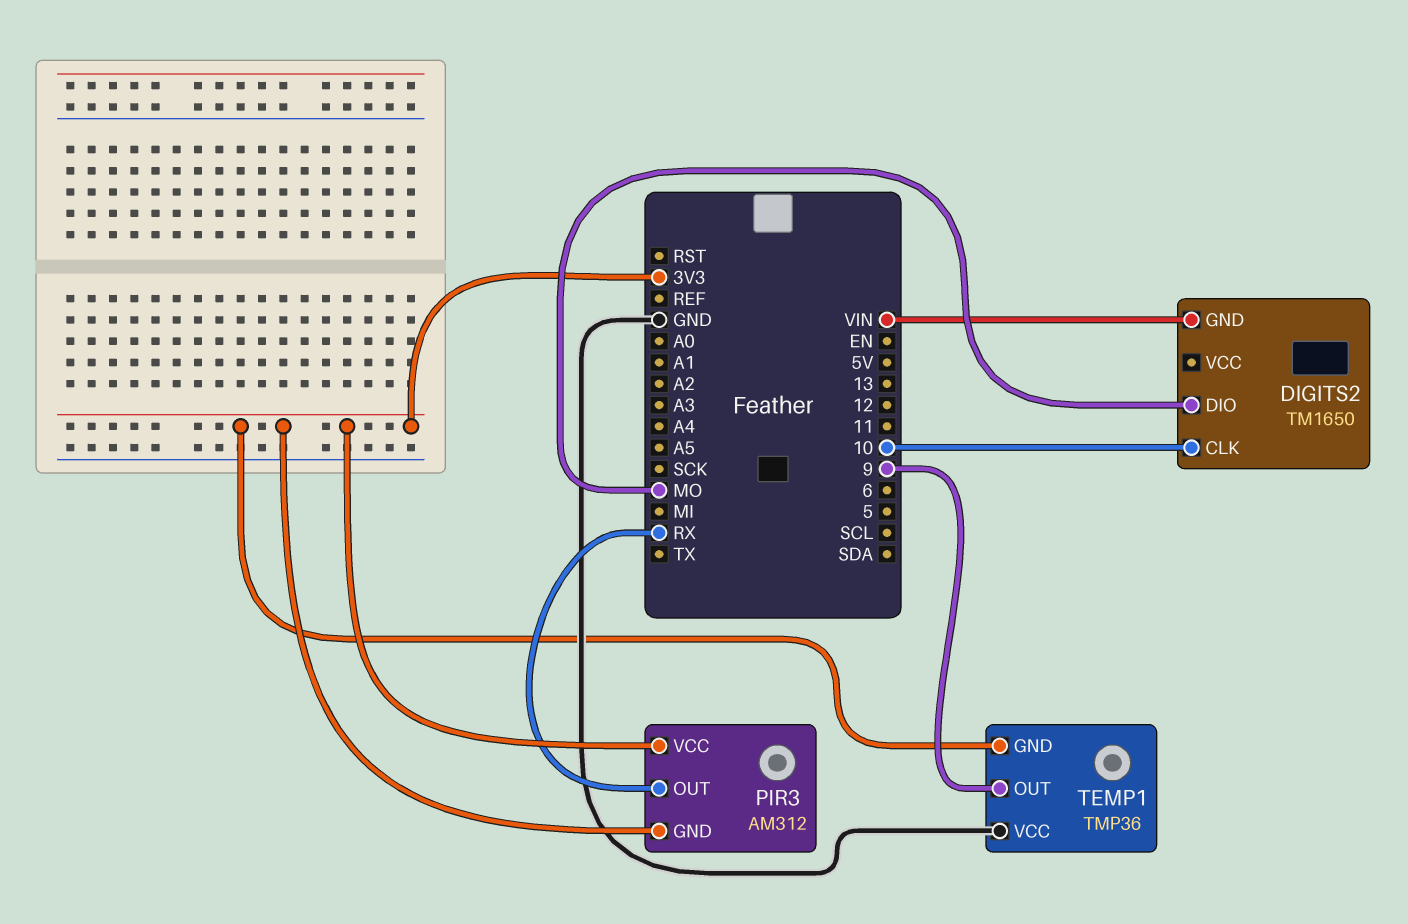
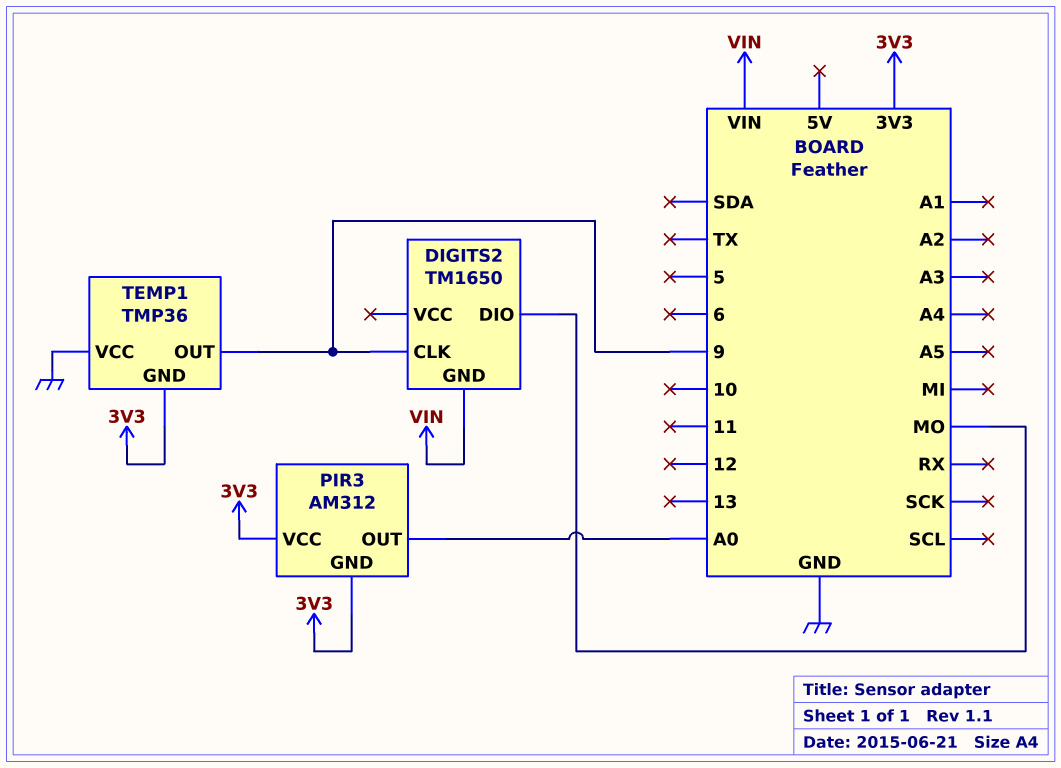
DIGITS2 pin CLK: 10 -> 9
PIR3 pin OUT: RX -> A0

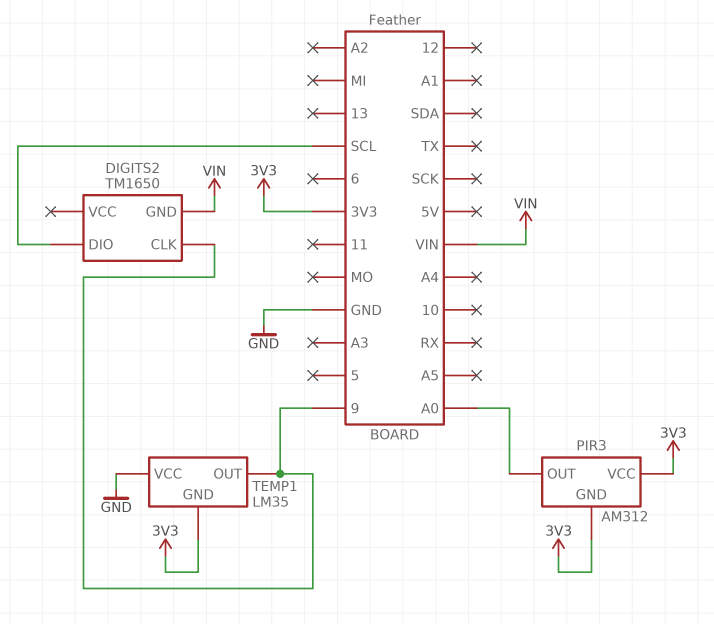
DIGITS2 pin DIO: MO -> SCL
TEMP1: TMP36 -> LM35

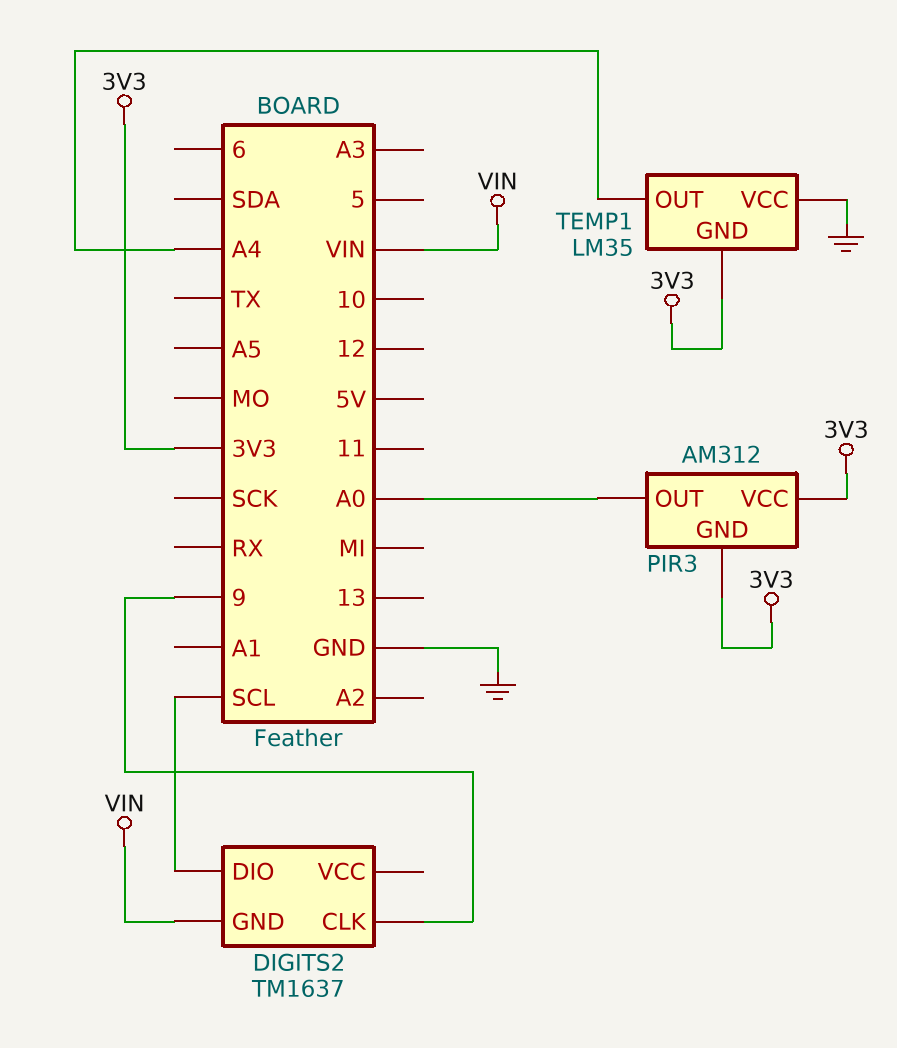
DIGITS2: TM1650 -> TM1637
TEMP1 pin OUT: 9 -> A4

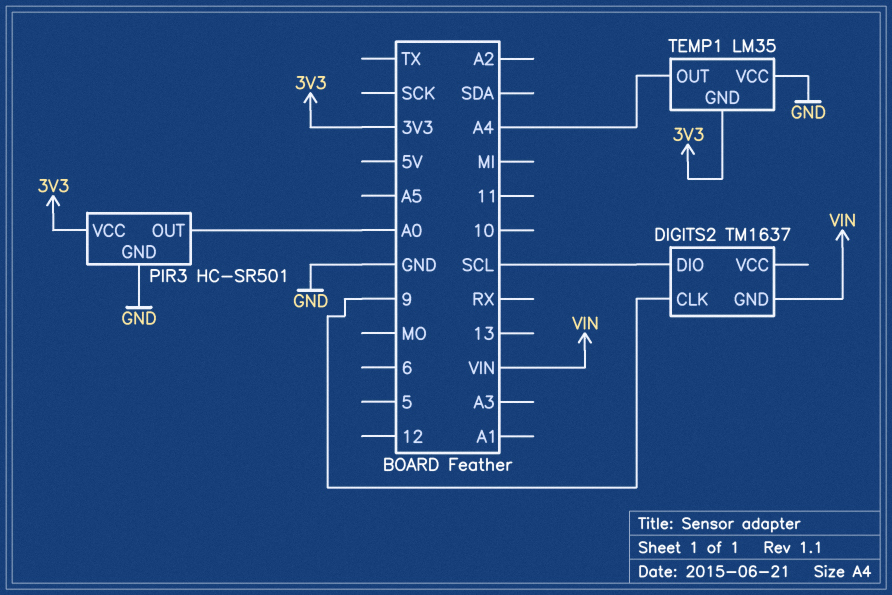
PIR3: AM312 -> HC-SR501
PIR3 pin GND: 3V3 -> GND

